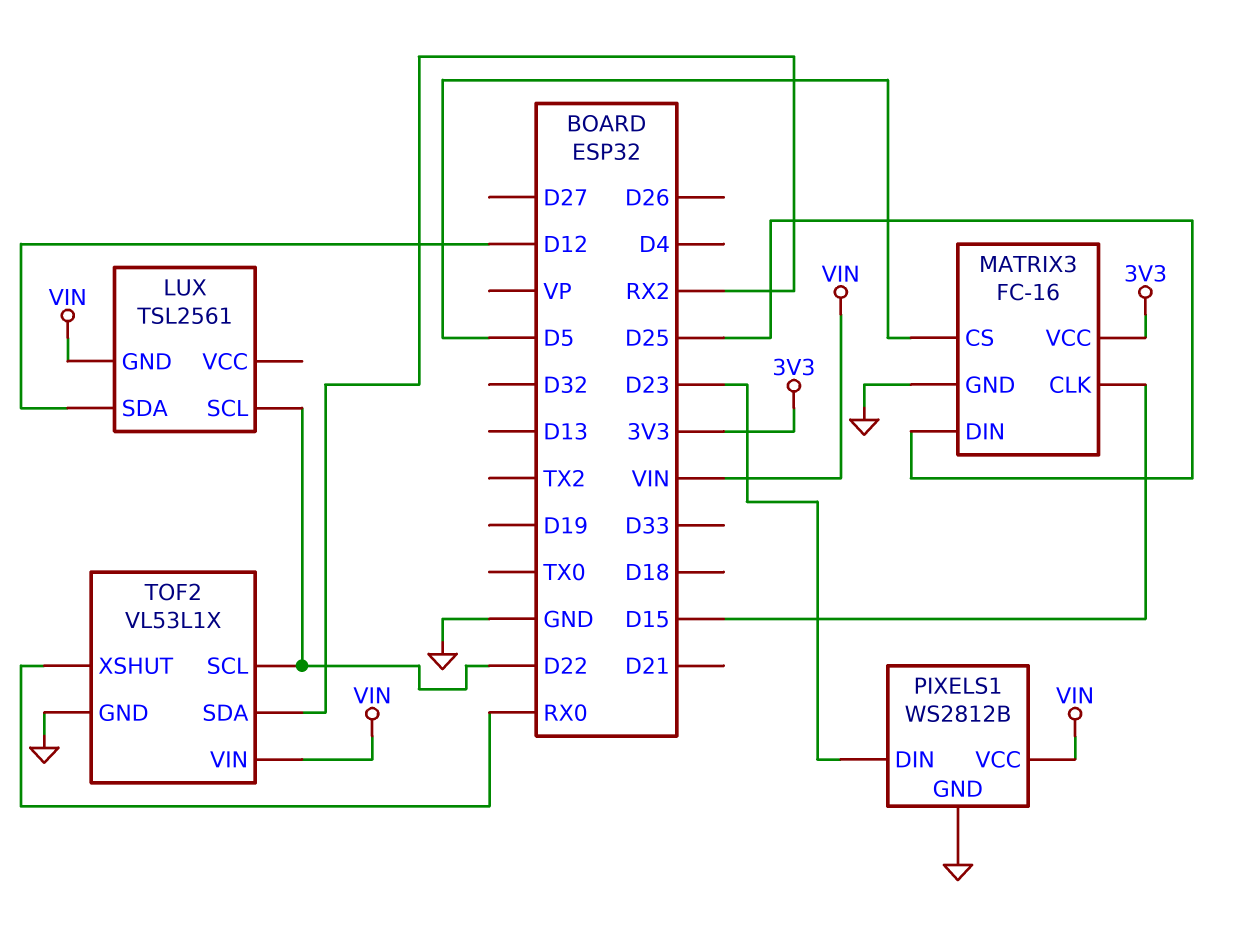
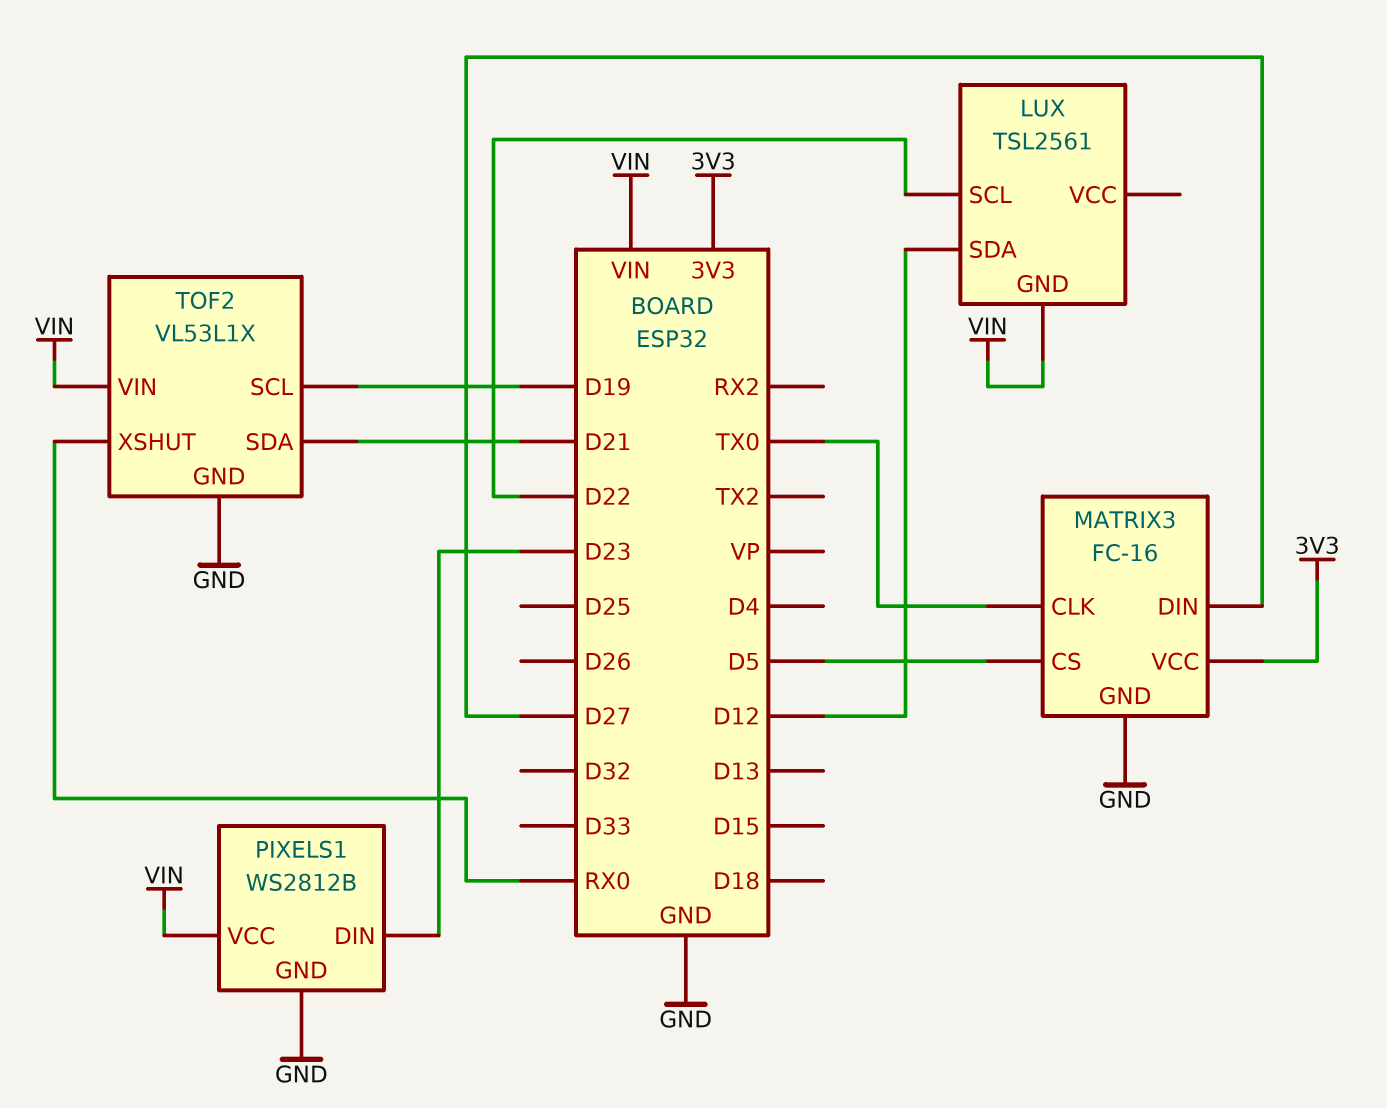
MATRIX3 pin CLK: D15 -> TX0
MATRIX3 pin DIN: D25 -> D27
TOF2 pin SCL: D22 -> D19
TOF2 pin SDA: RX2 -> D21

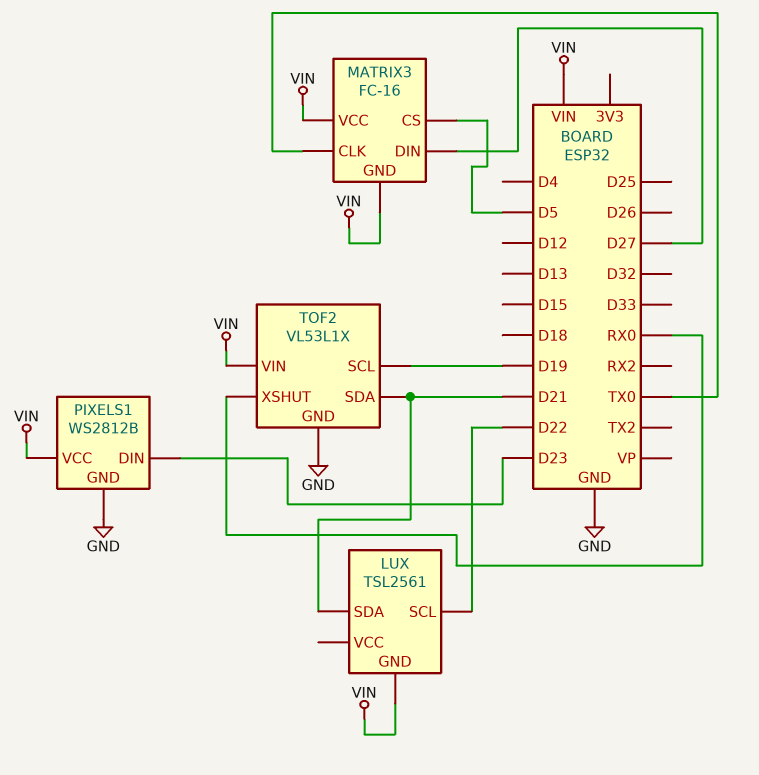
LUX pin SDA: D12 -> D21
MATRIX3 pin GND: GND -> VIN
MATRIX3 pin VCC: 3V3 -> VIN

